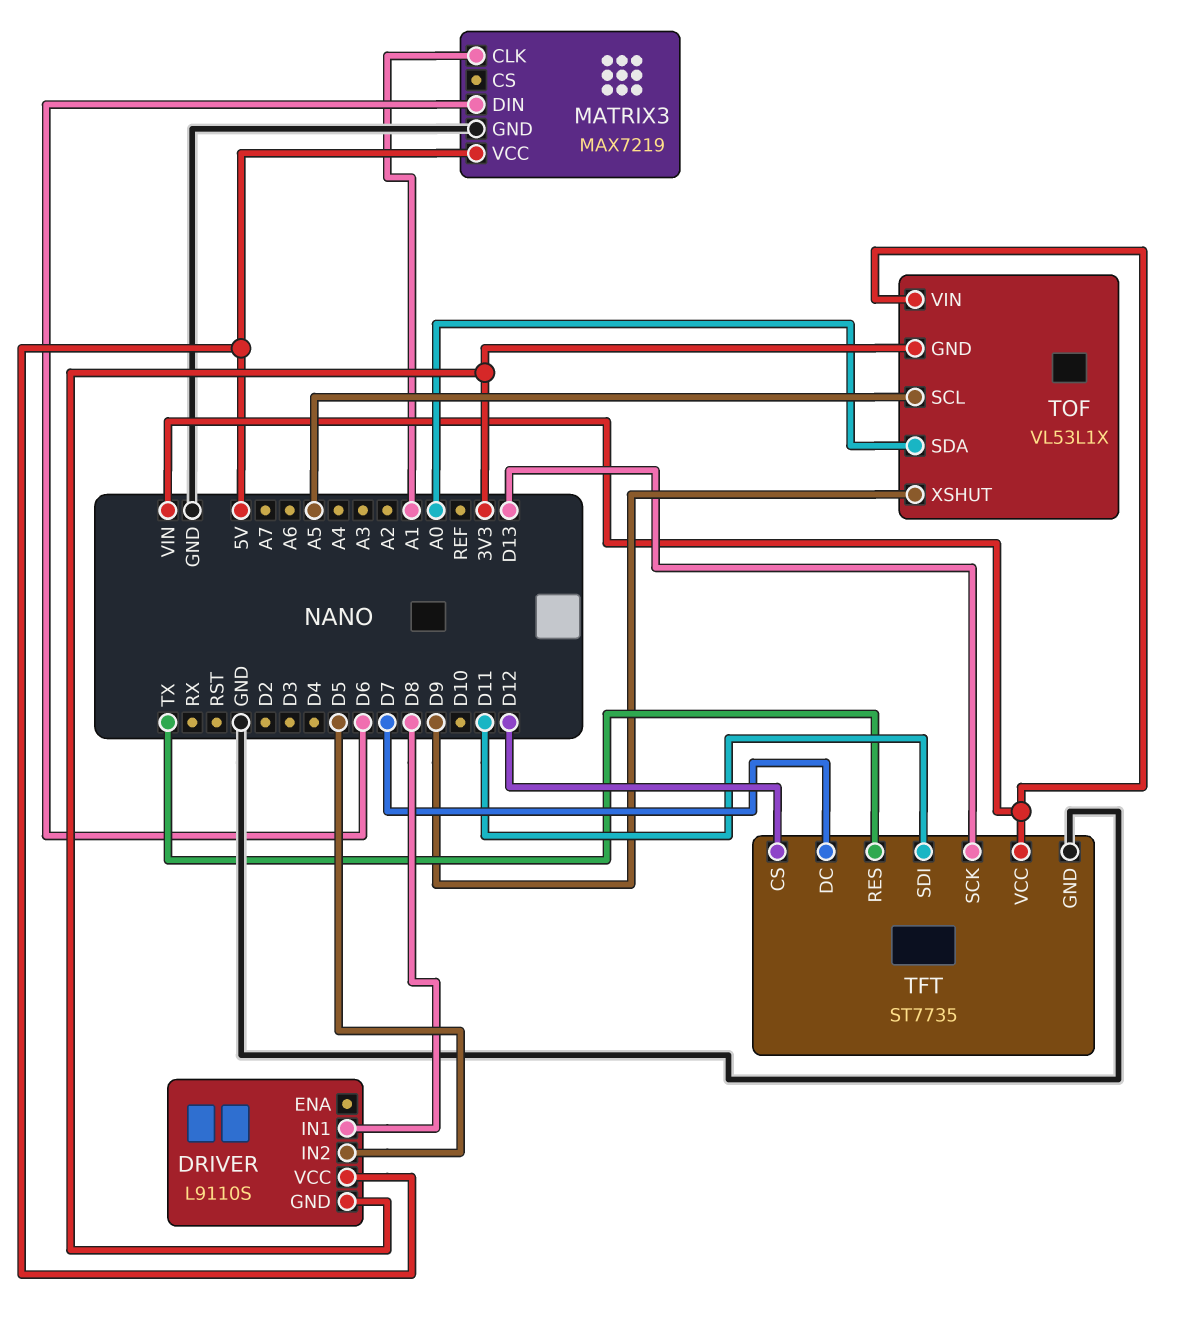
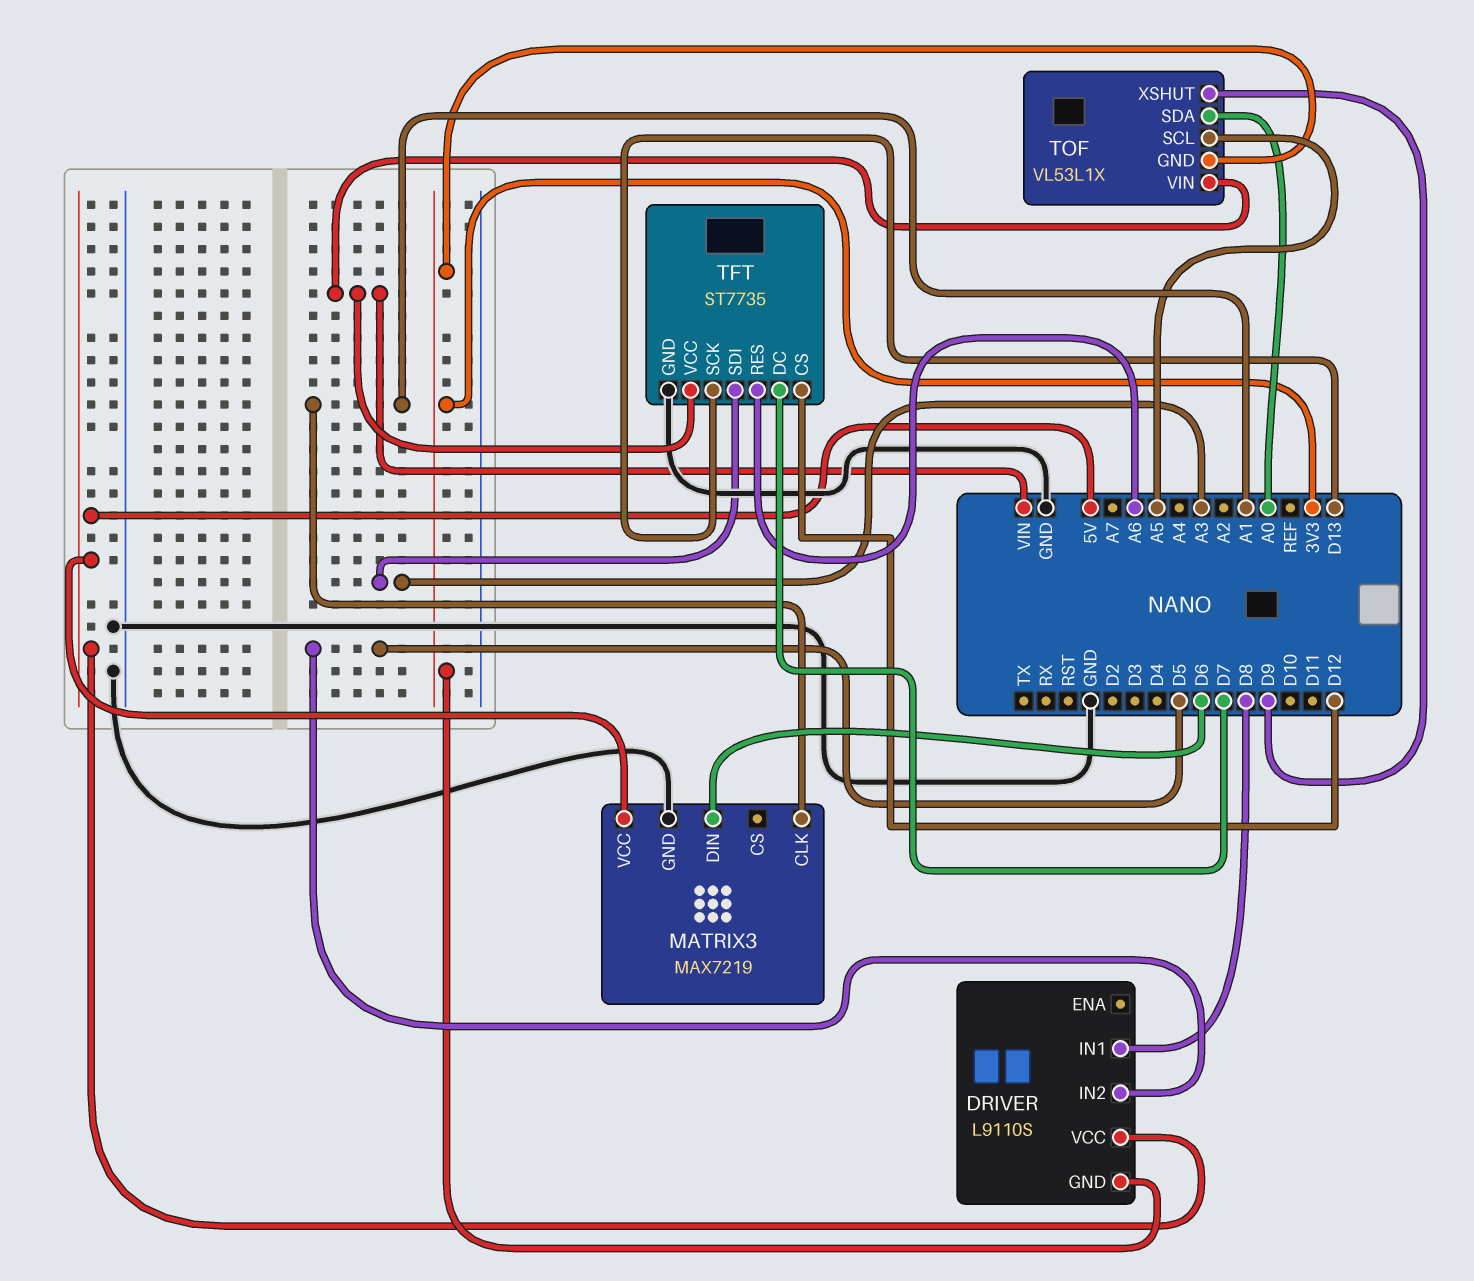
TFT pin RES: TX -> A6
TFT pin SDI: D11 -> A3

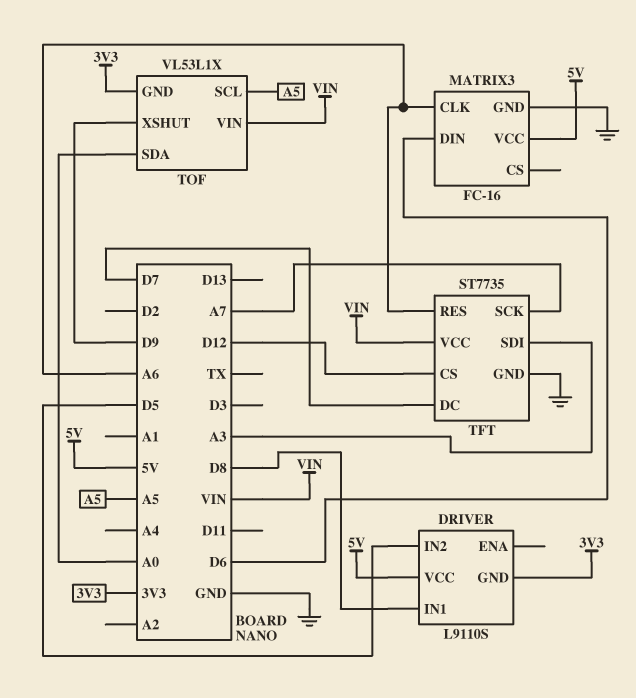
MATRIX3: MAX7219 -> FC-16
MATRIX3 pin CLK: A1 -> A6
TFT pin SCK: D13 -> A7

